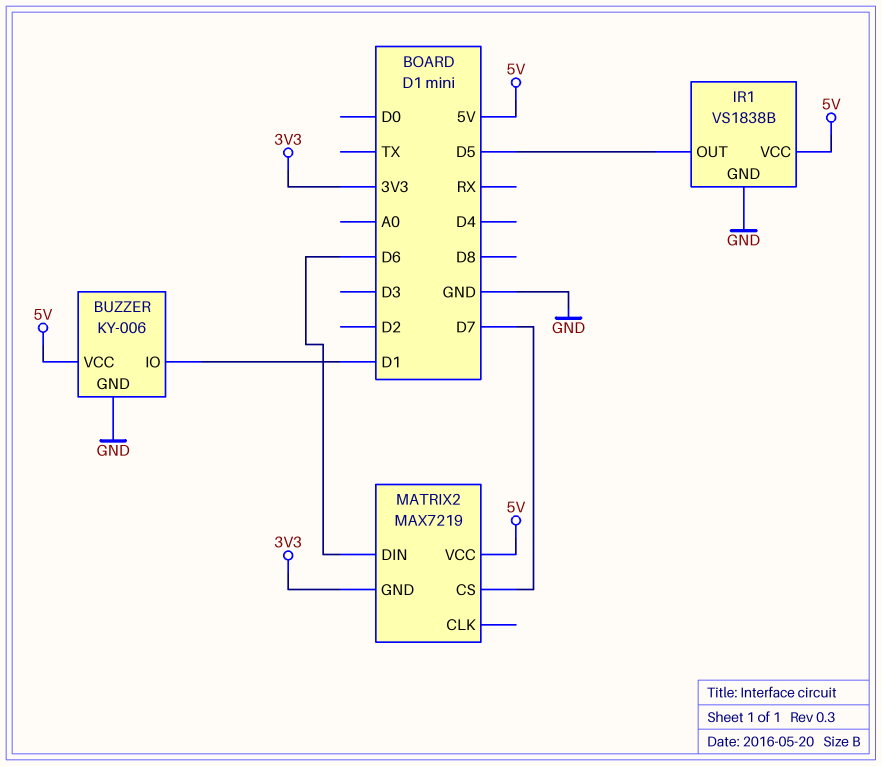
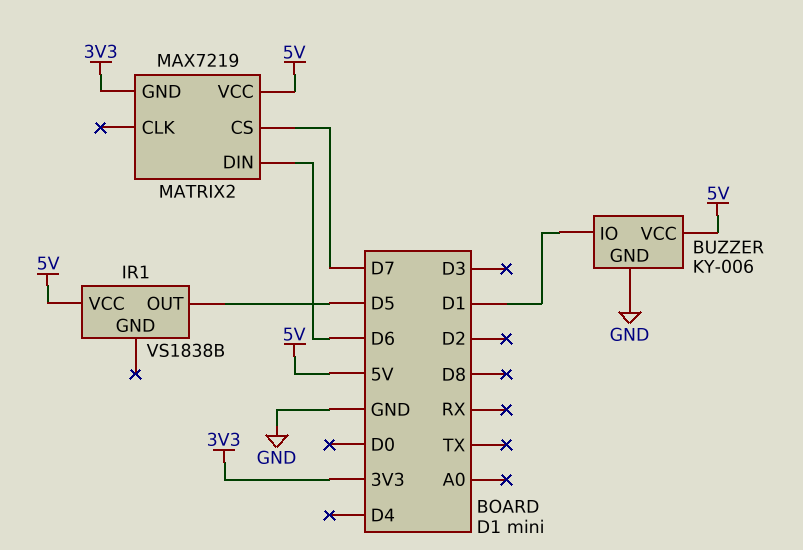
IR1 pin GND: GND -> none

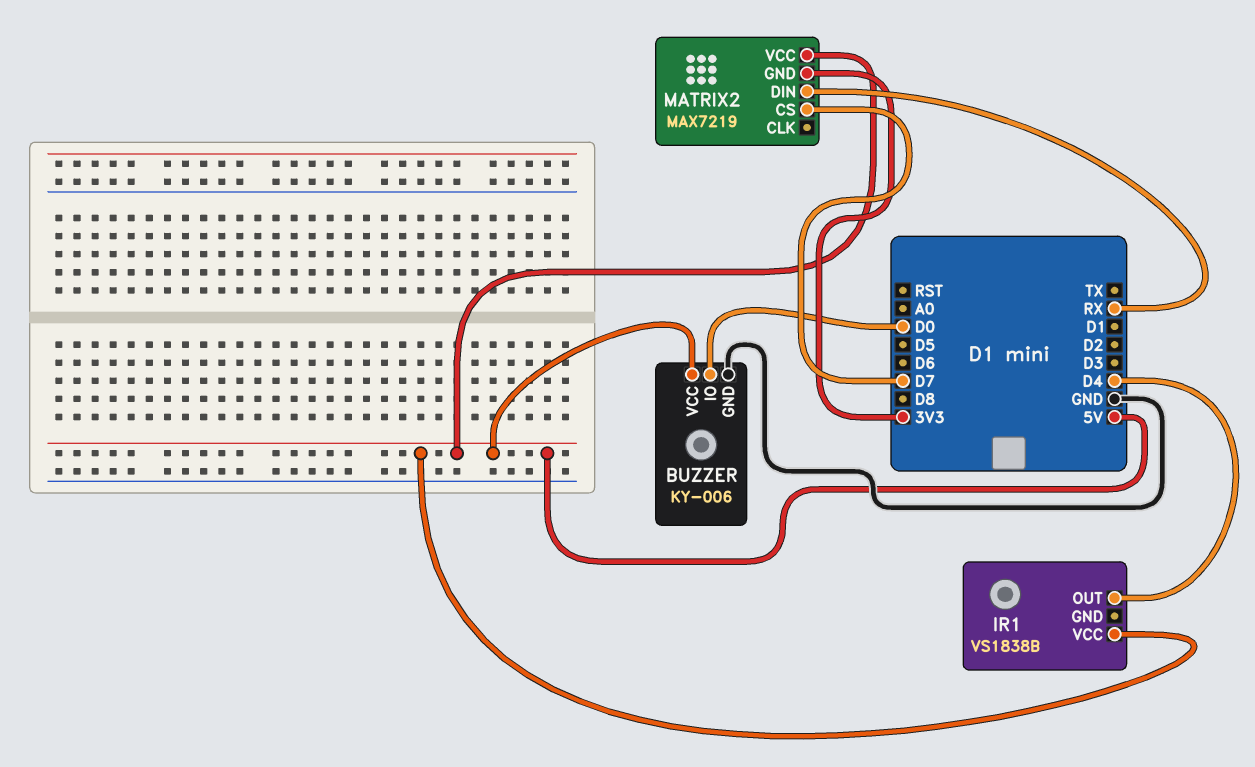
BUZZER pin IO: D1 -> D0
IR1 pin OUT: D5 -> D4
MATRIX2 pin DIN: D6 -> RX

